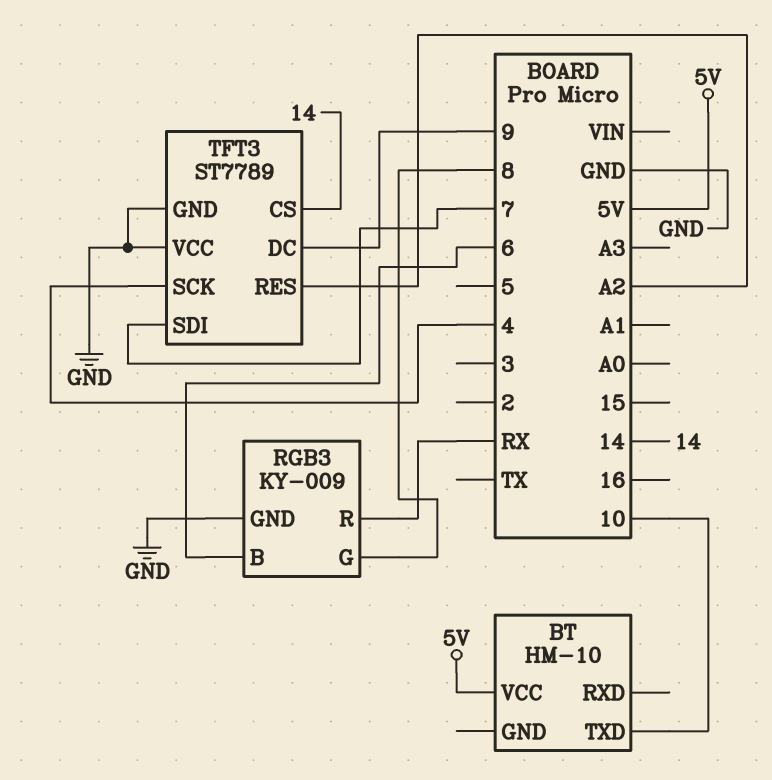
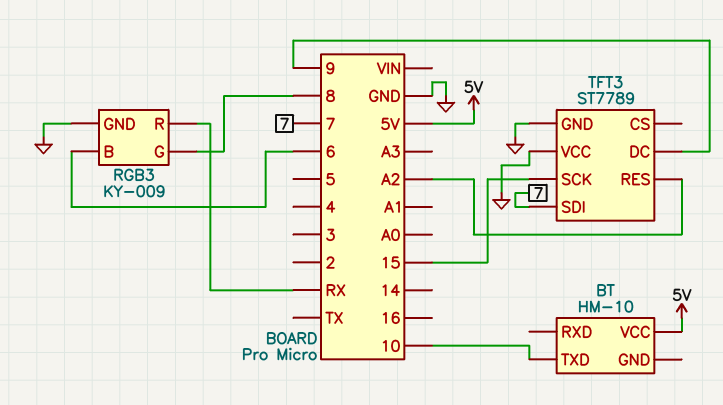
TFT3 pin CS: 14 -> none
TFT3 pin SCK: 4 -> 15

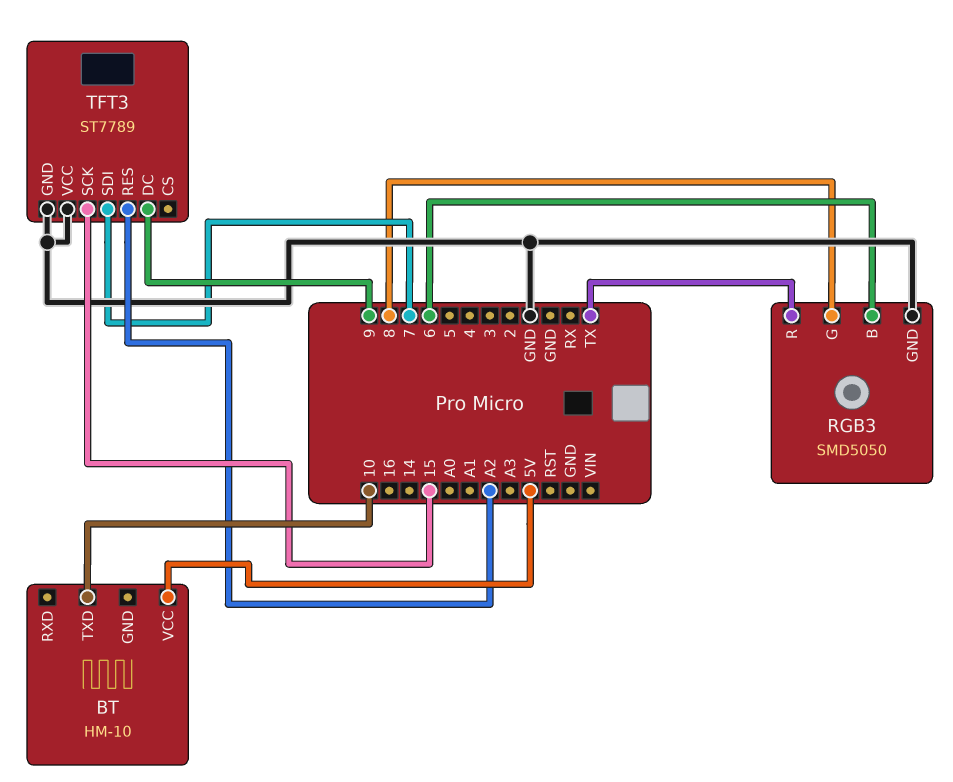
RGB3: KY-009 -> SMD5050
RGB3 pin R: RX -> TX

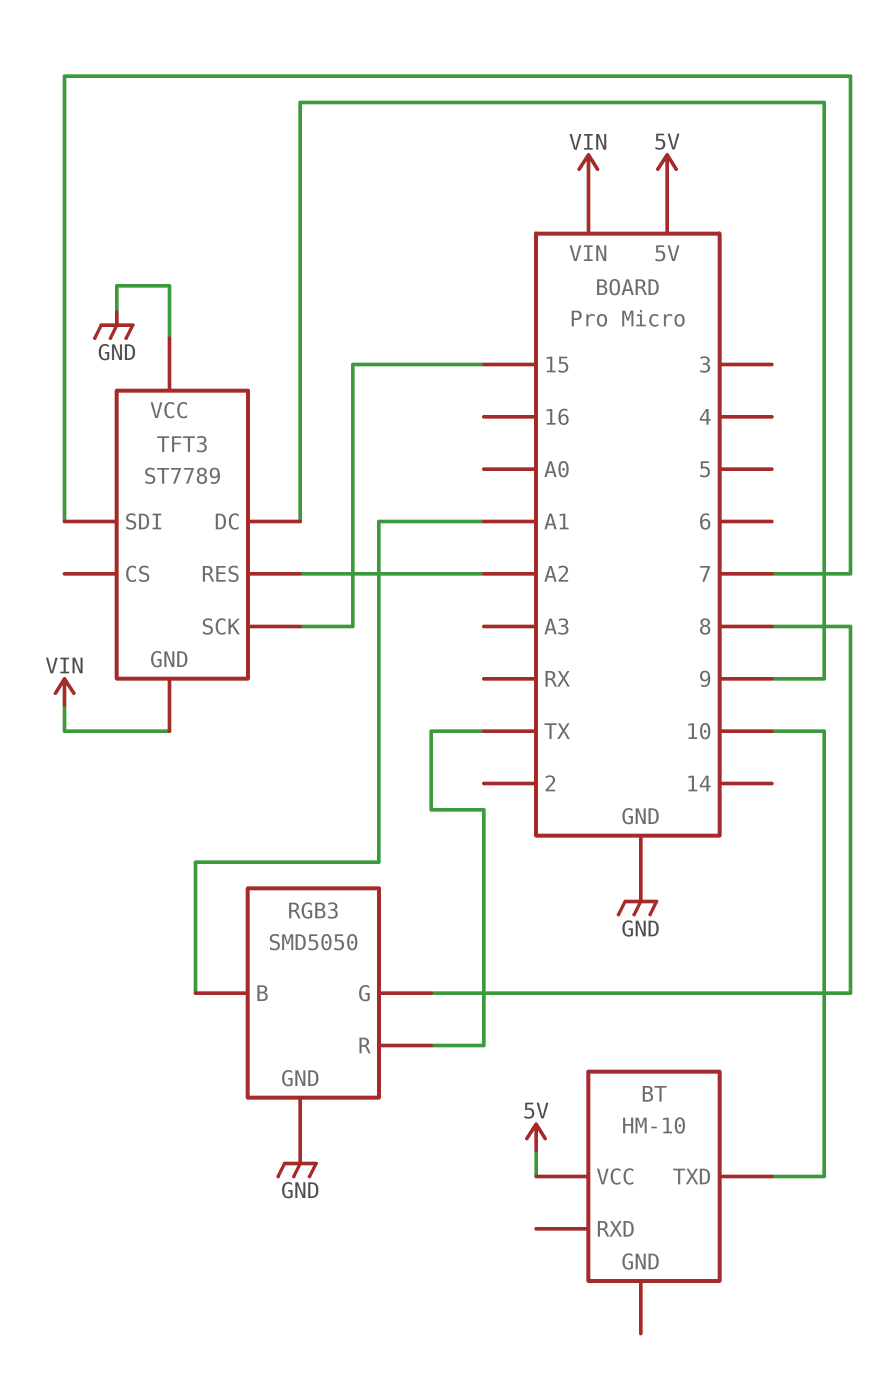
RGB3 pin B: 6 -> A1
TFT3 pin GND: GND -> VIN

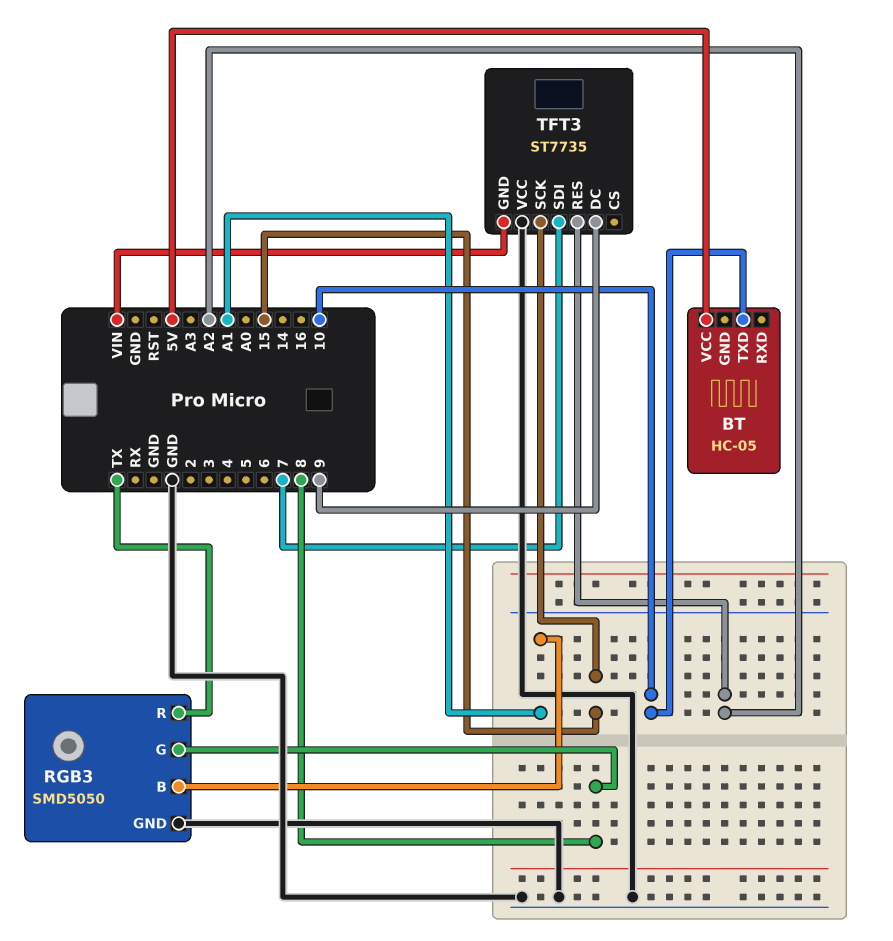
BT: HM-10 -> HC-05
TFT3: ST7789 -> ST7735

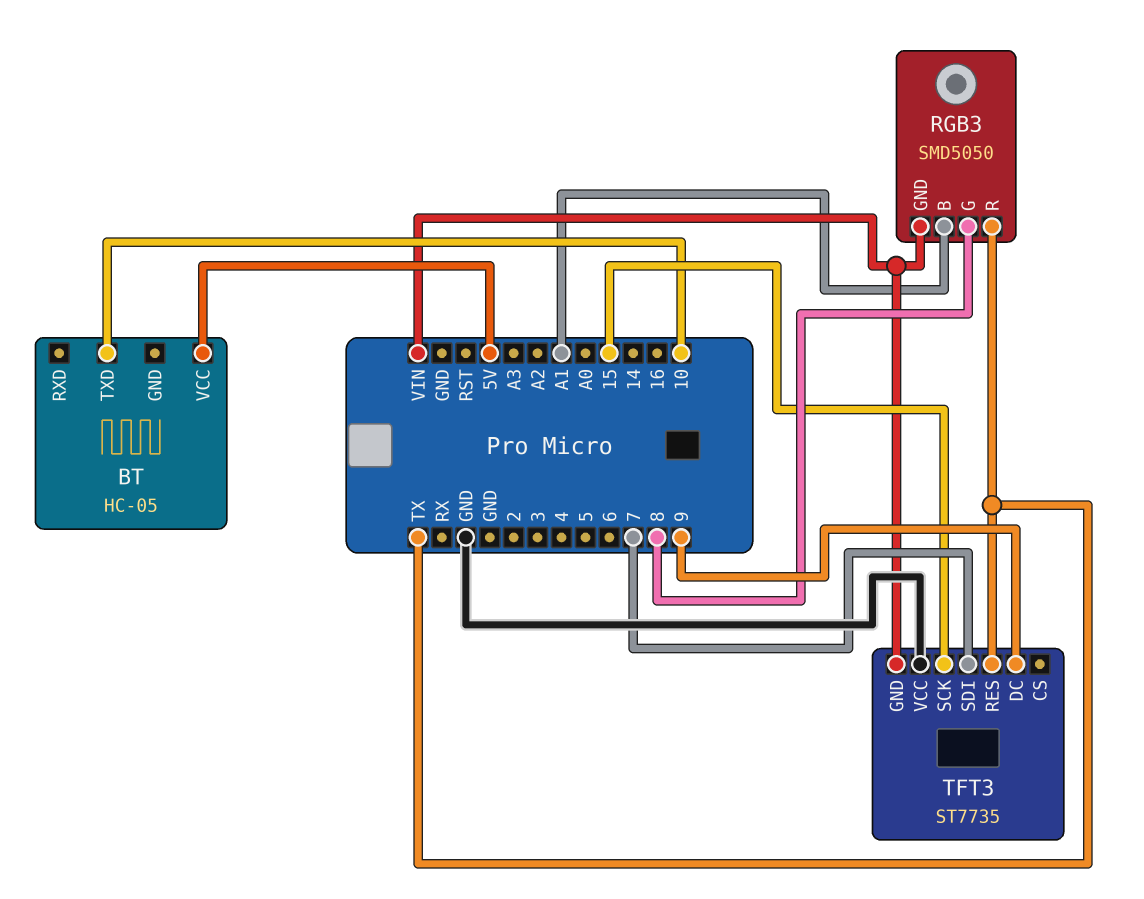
RGB3 pin GND: GND -> VIN
TFT3 pin RES: A2 -> TX

